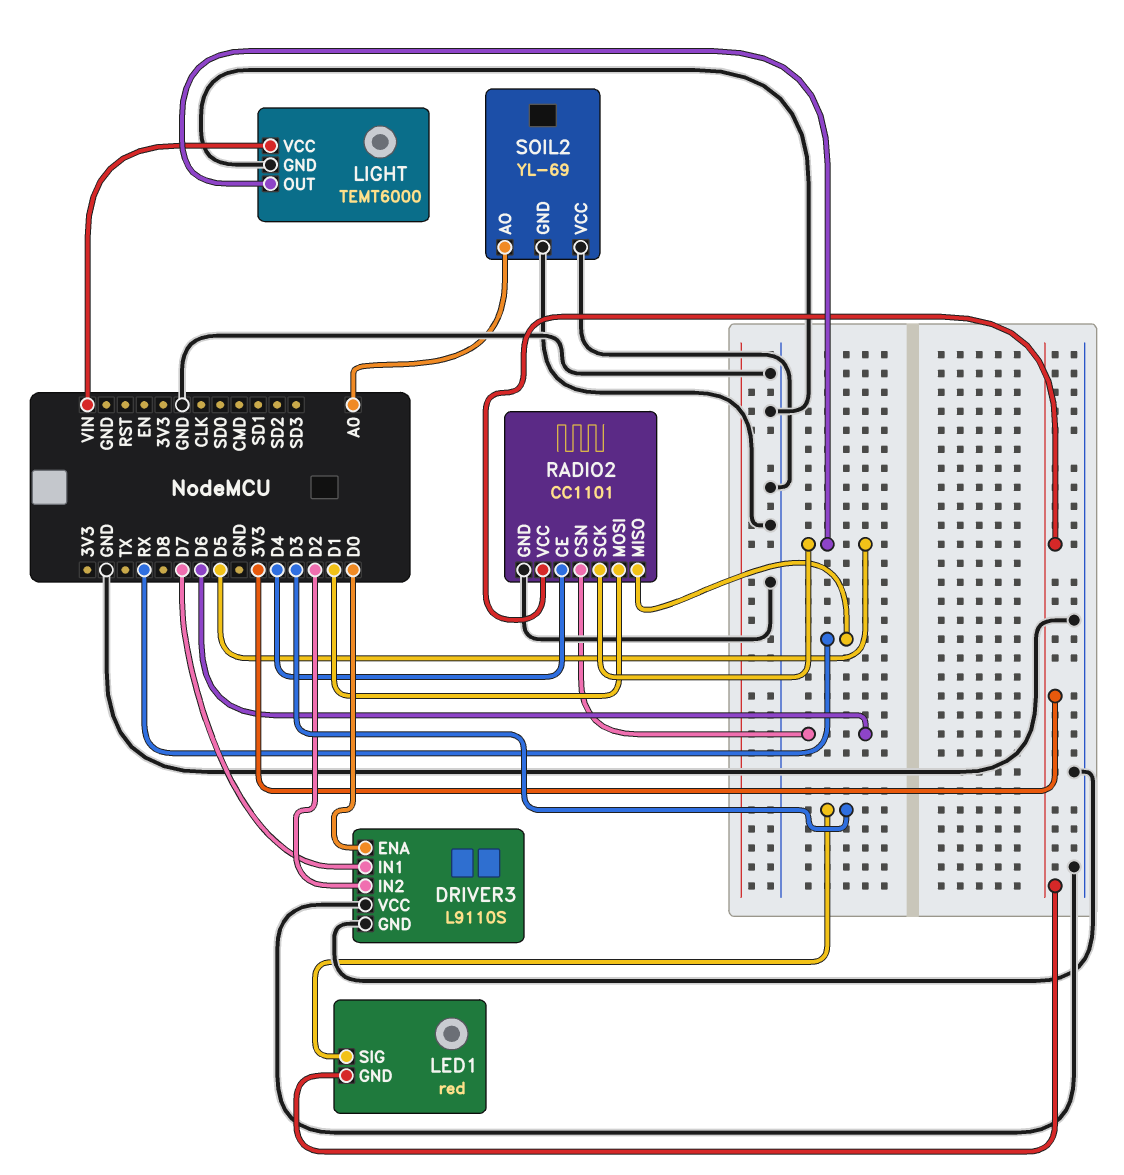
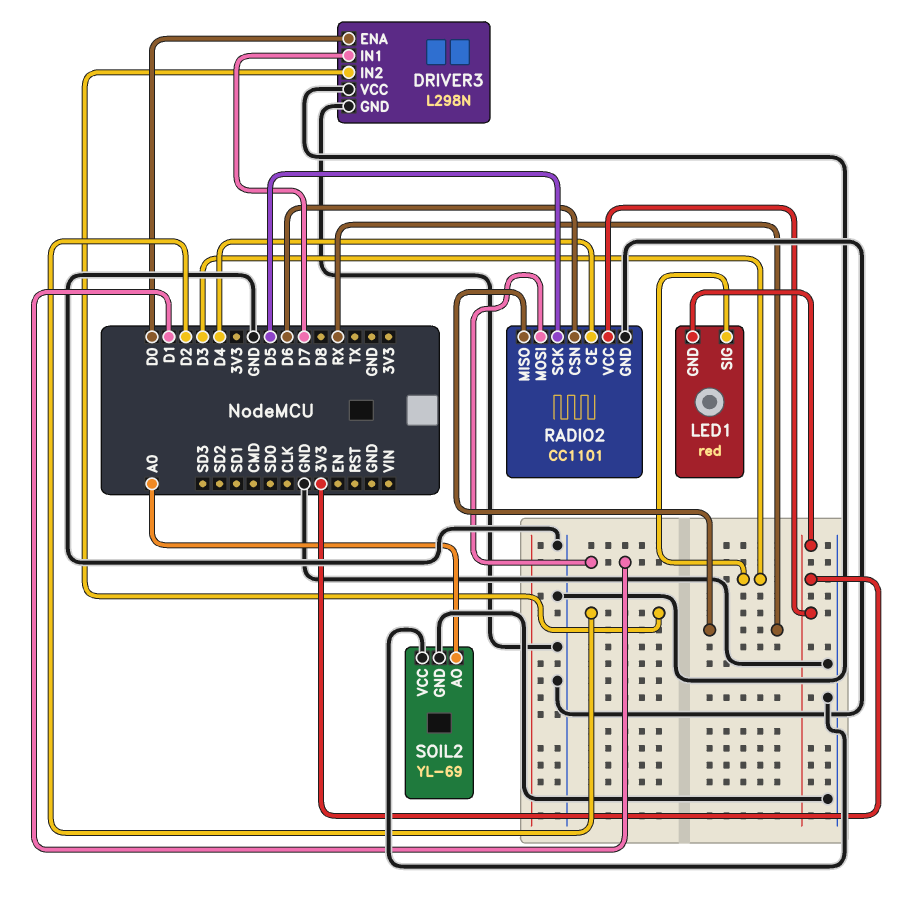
DRIVER3: L9110S -> L298N
LIGHT: TEMT6000 -> none
LIGHT pin GND: GND -> none
LIGHT pin OUT: D5 -> none
LIGHT pin VCC: VIN -> none

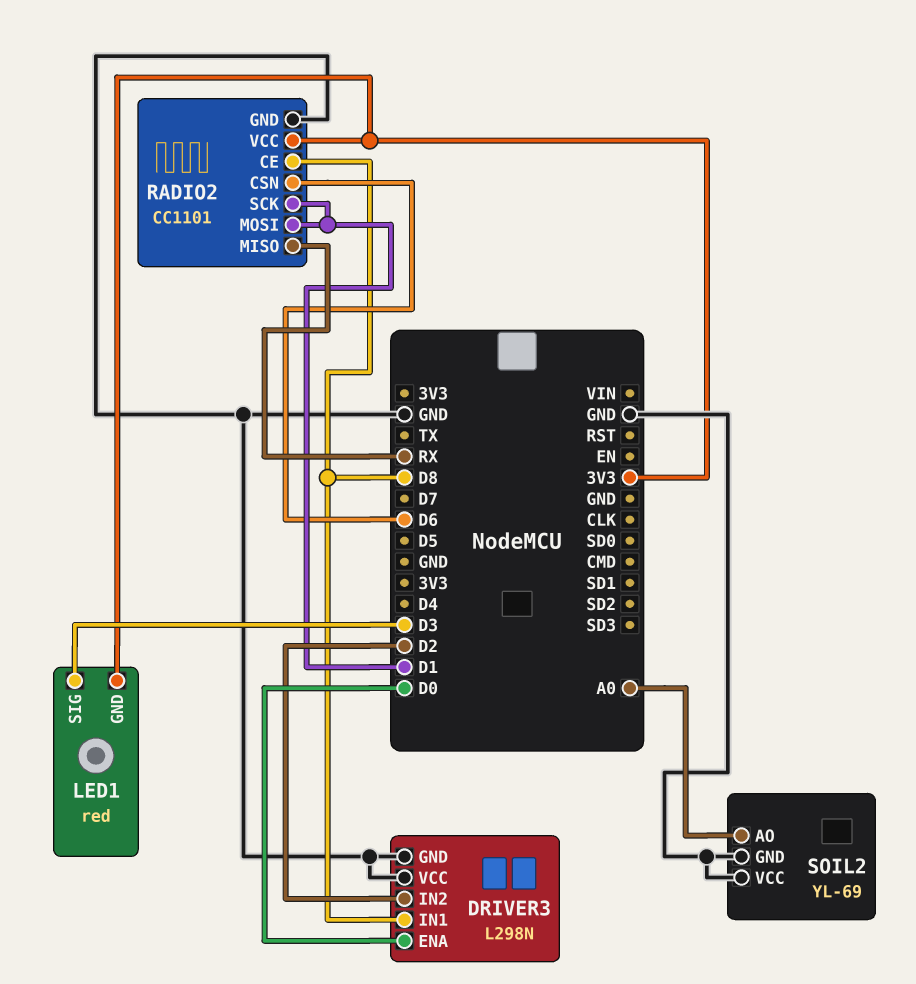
DRIVER3 pin IN1: D7 -> D8
RADIO2 pin CE: D4 -> D8
RADIO2 pin SCK: D5 -> D1

